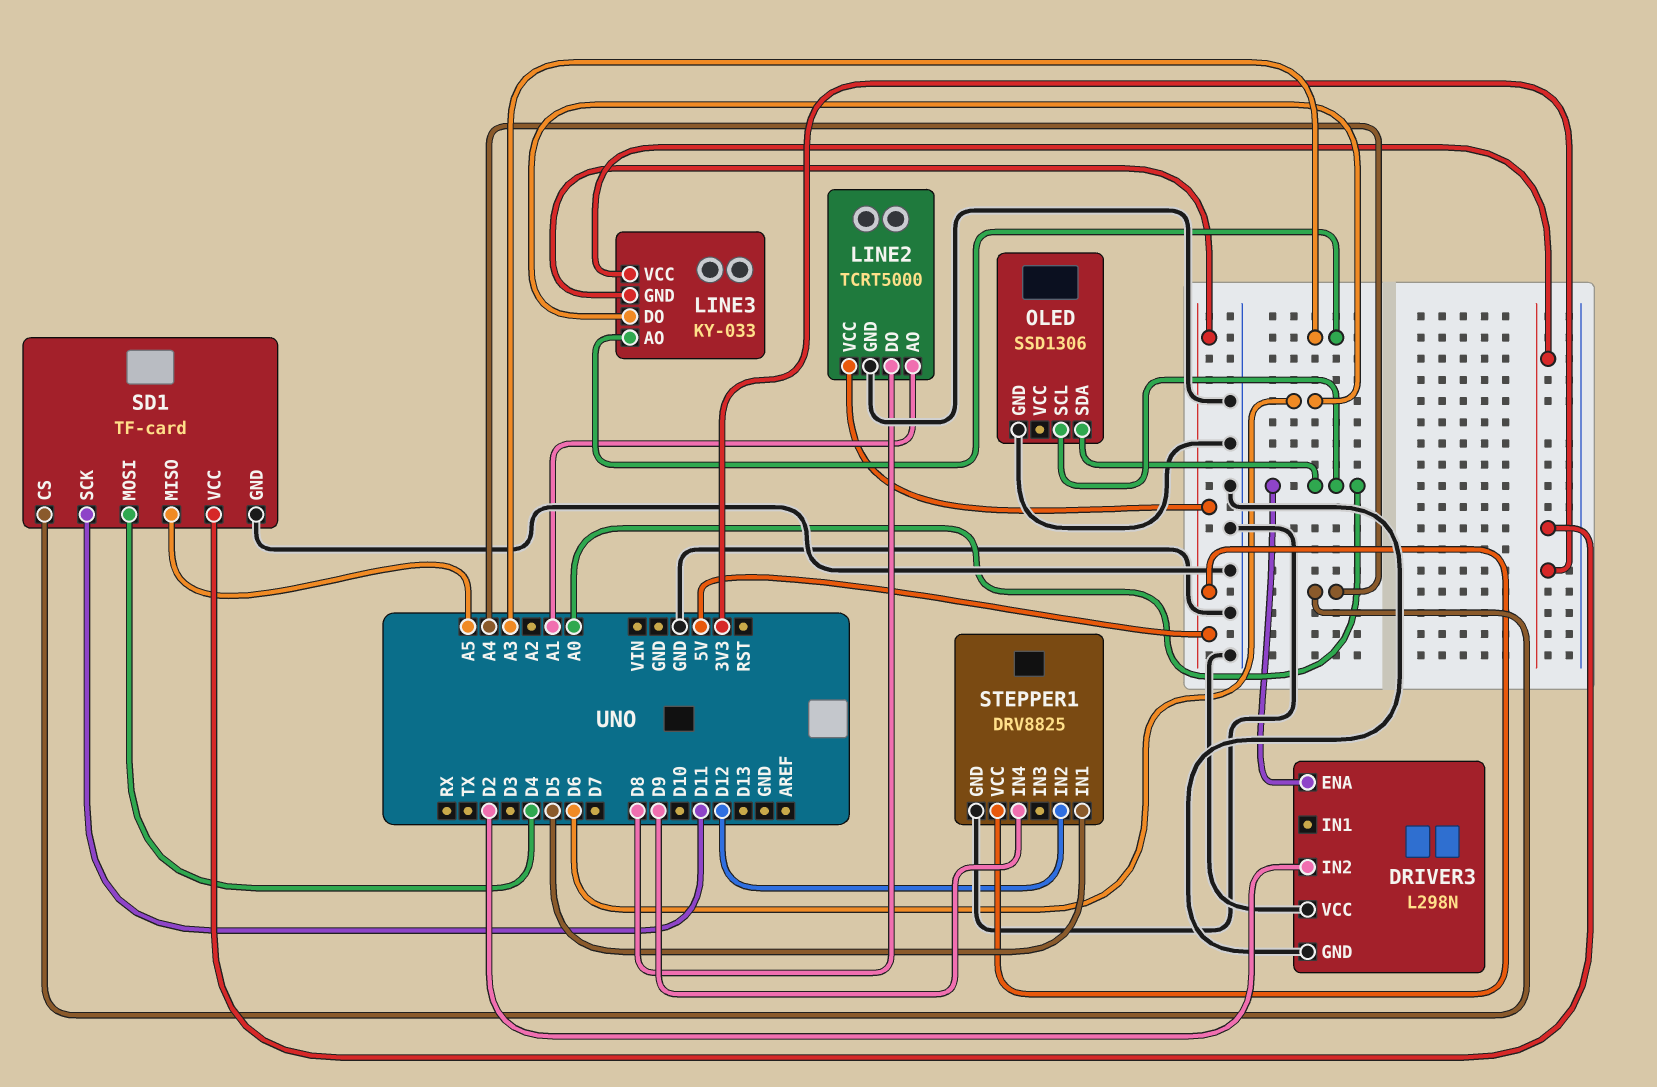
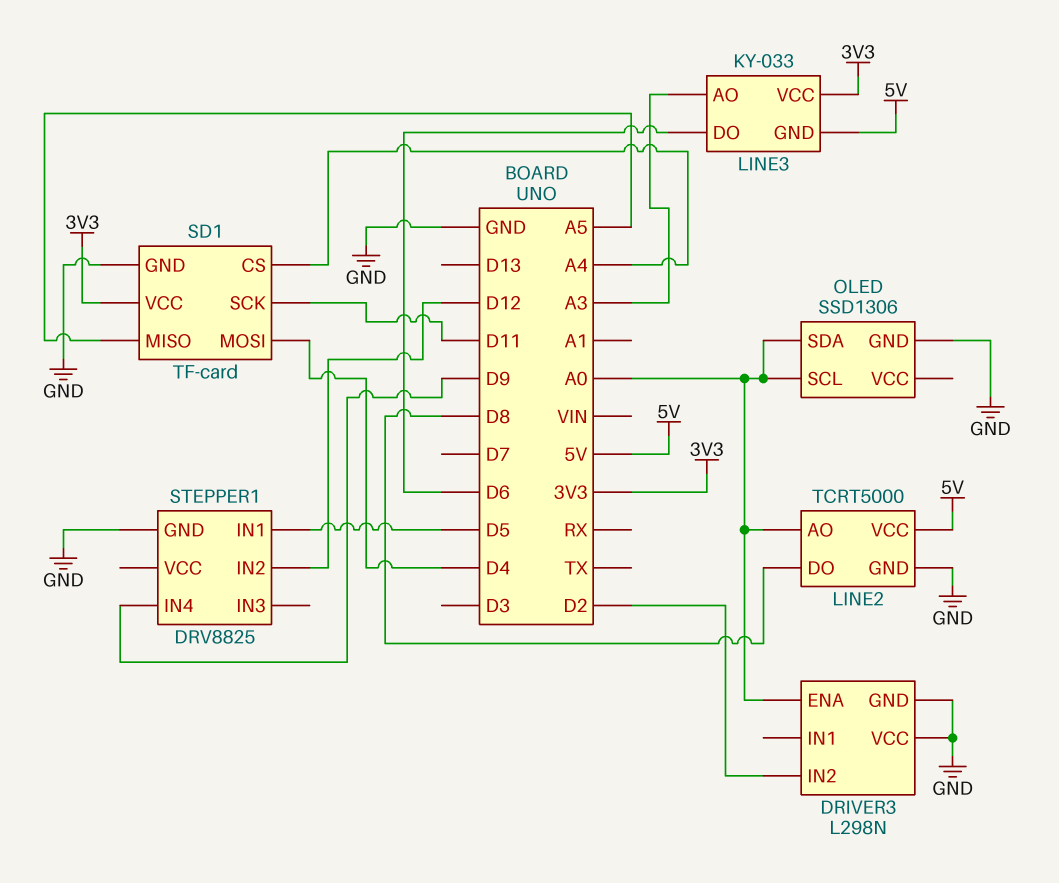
LINE2 pin AO: A1 -> A0
STEPPER1 pin VCC: 5V -> none

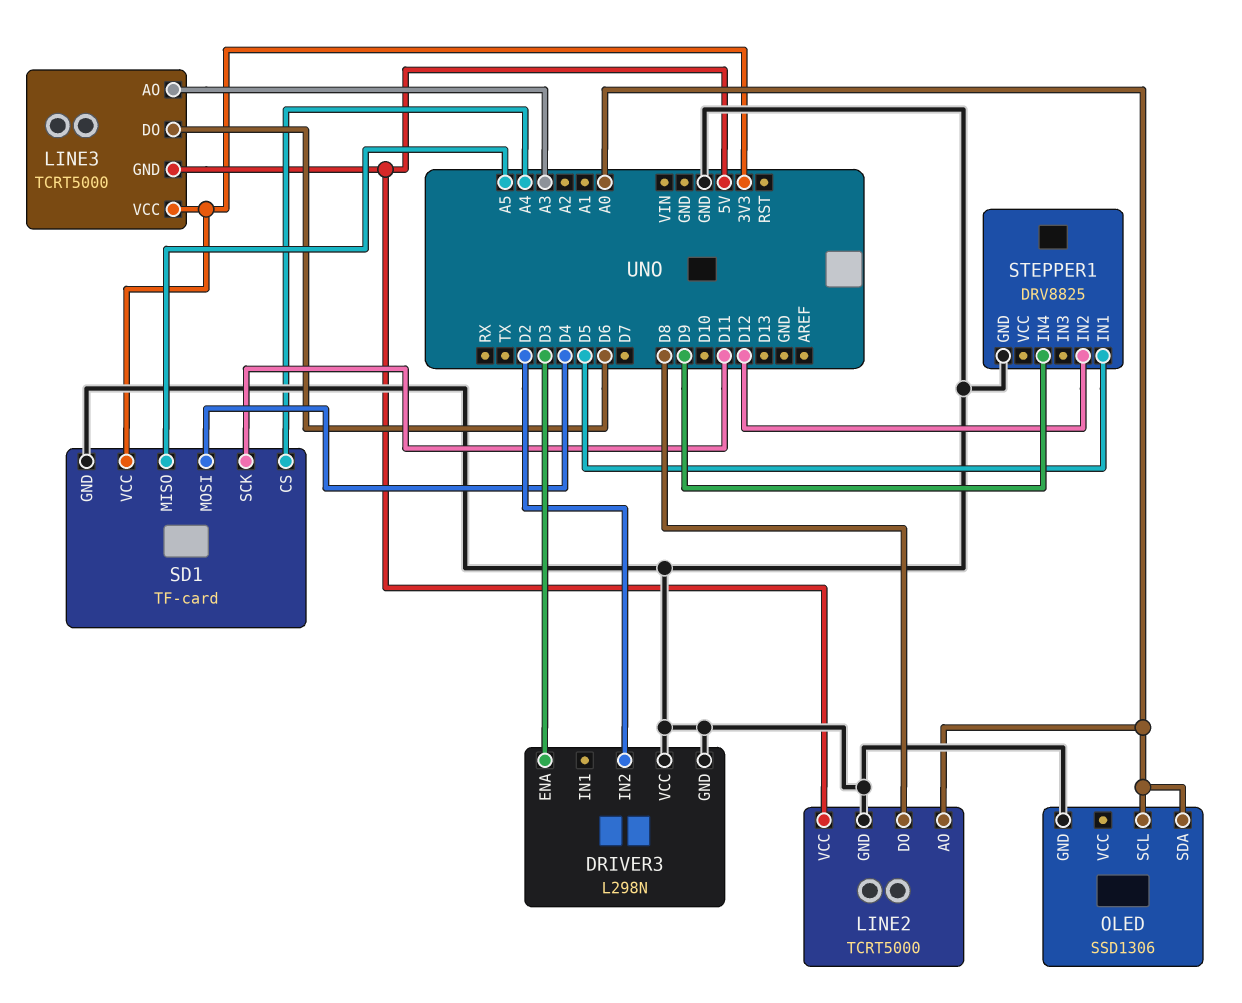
DRIVER3 pin ENA: A0 -> D3
LINE3: KY-033 -> TCRT5000

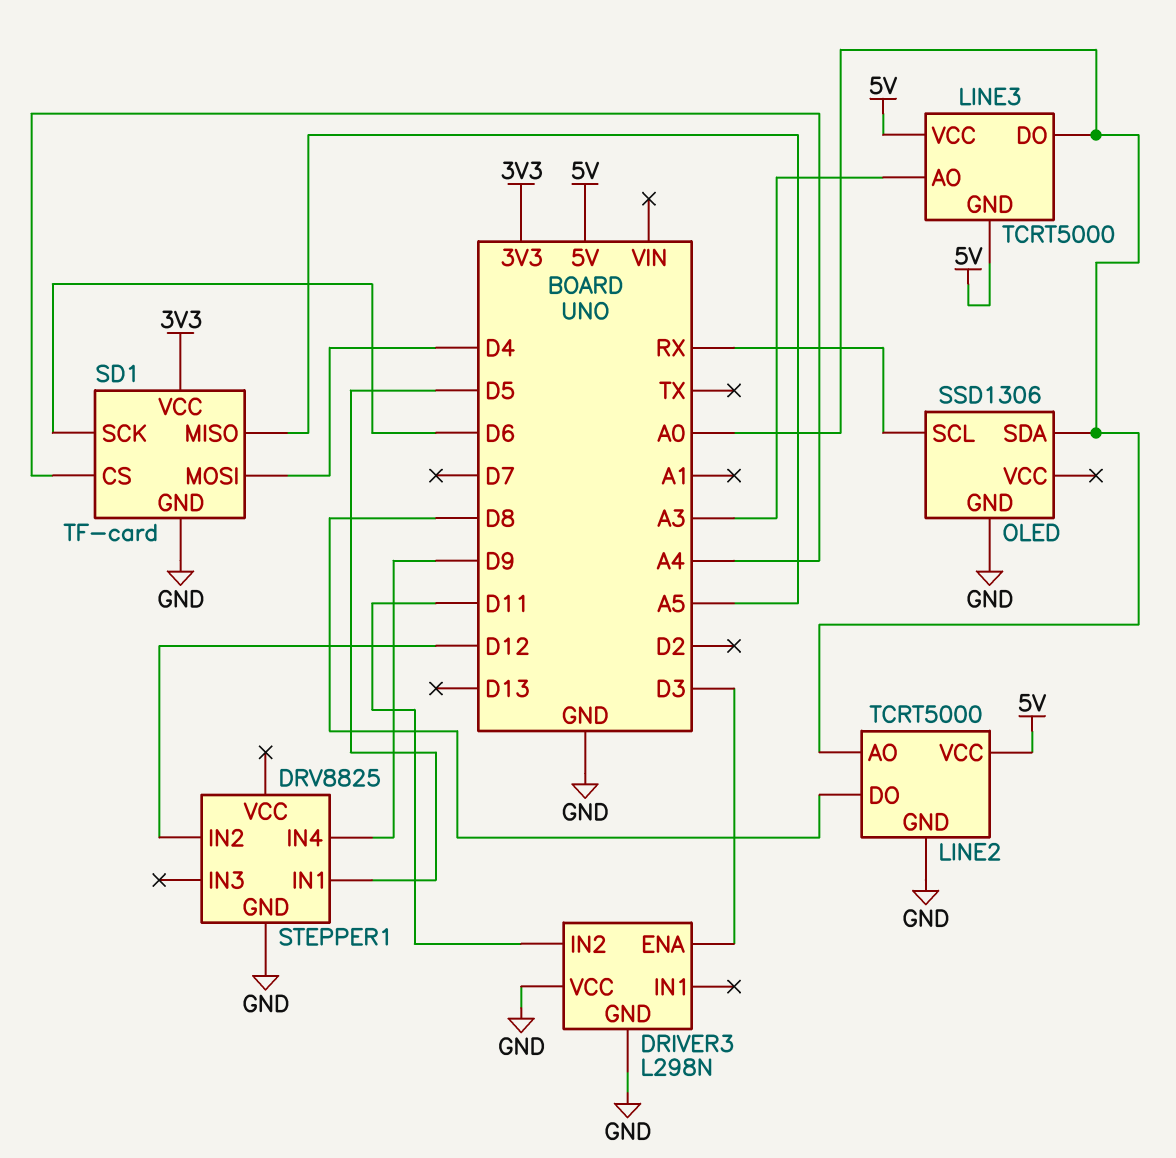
DRIVER3 pin IN2: D2 -> D11
LINE3 pin DO: D6 -> A0
LINE3 pin VCC: 3V3 -> 5V
OLED pin SCL: A0 -> RX
SD1 pin SCK: D11 -> D6

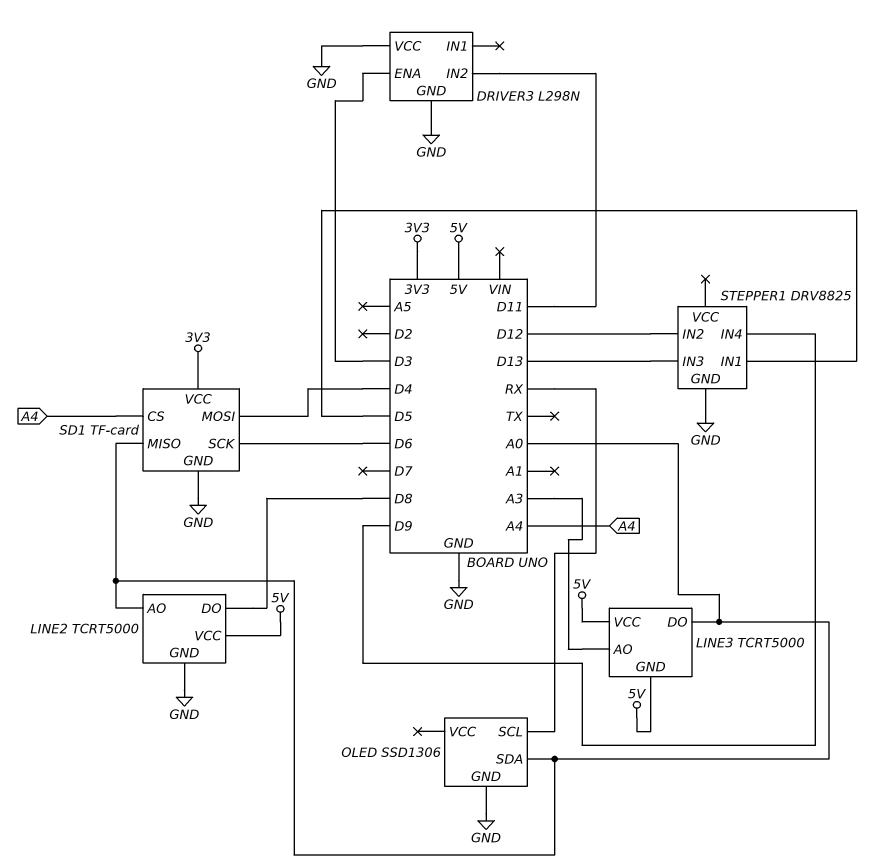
SD1 pin MISO: A5 -> A0
STEPPER1 pin IN3: none -> D13

